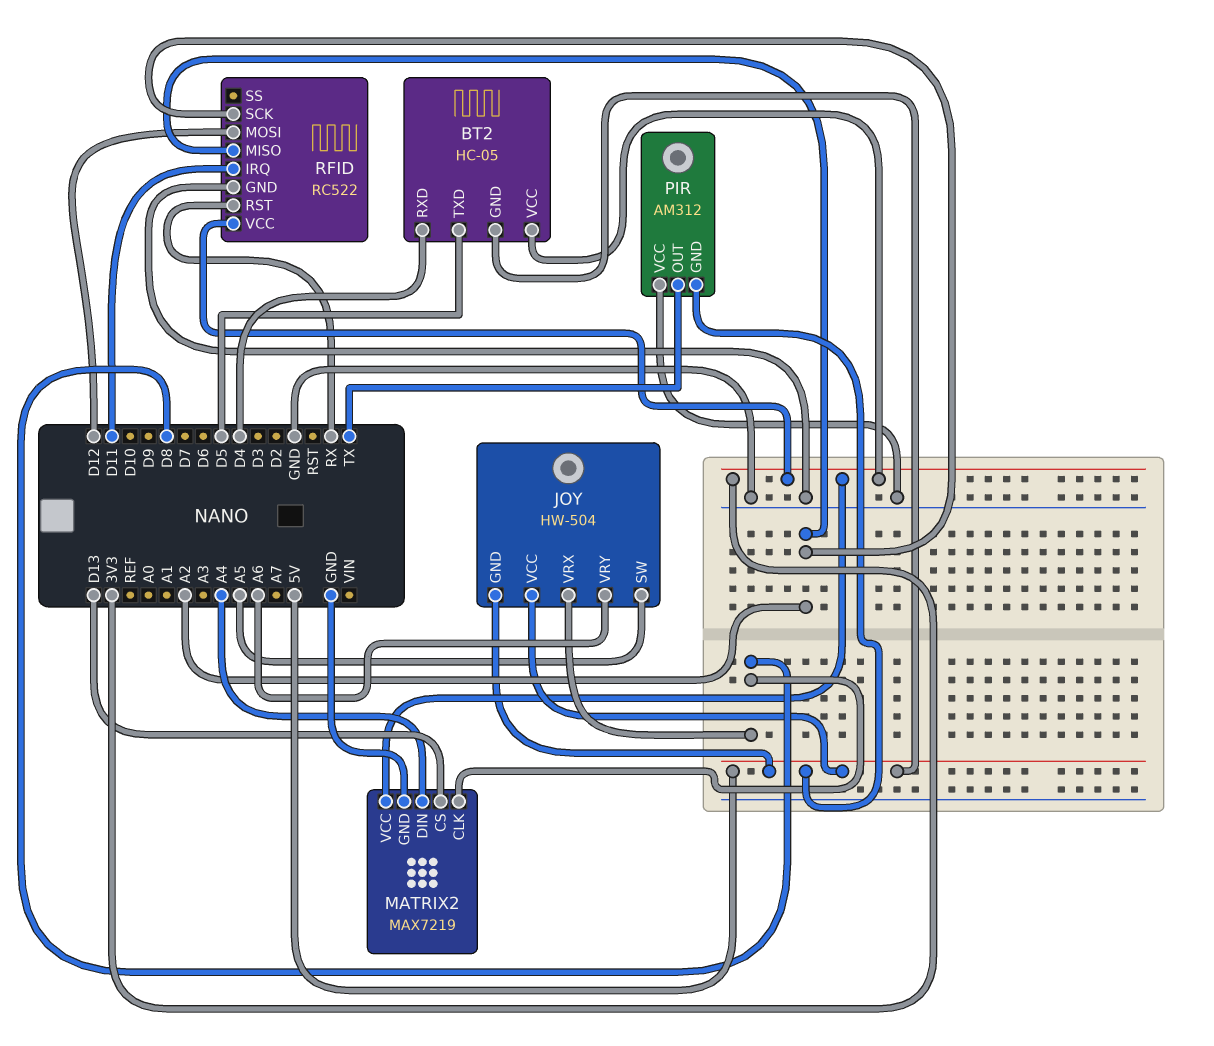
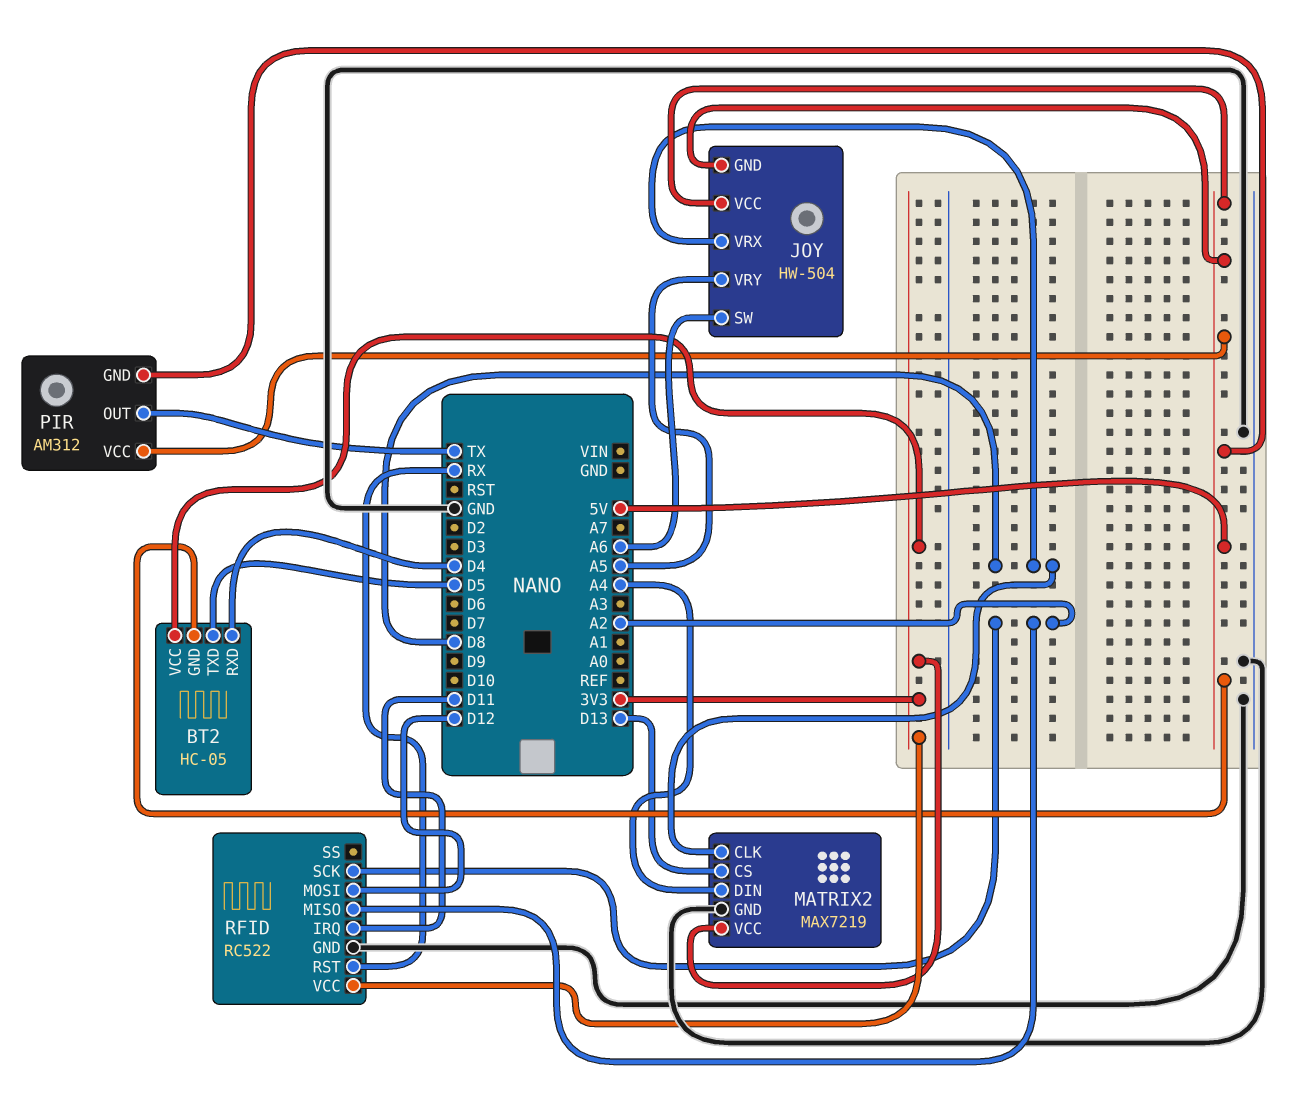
JOY pin SW: A5 -> A6
JOY pin VRY: A6 -> A5
PIR pin VCC: GND -> 5V

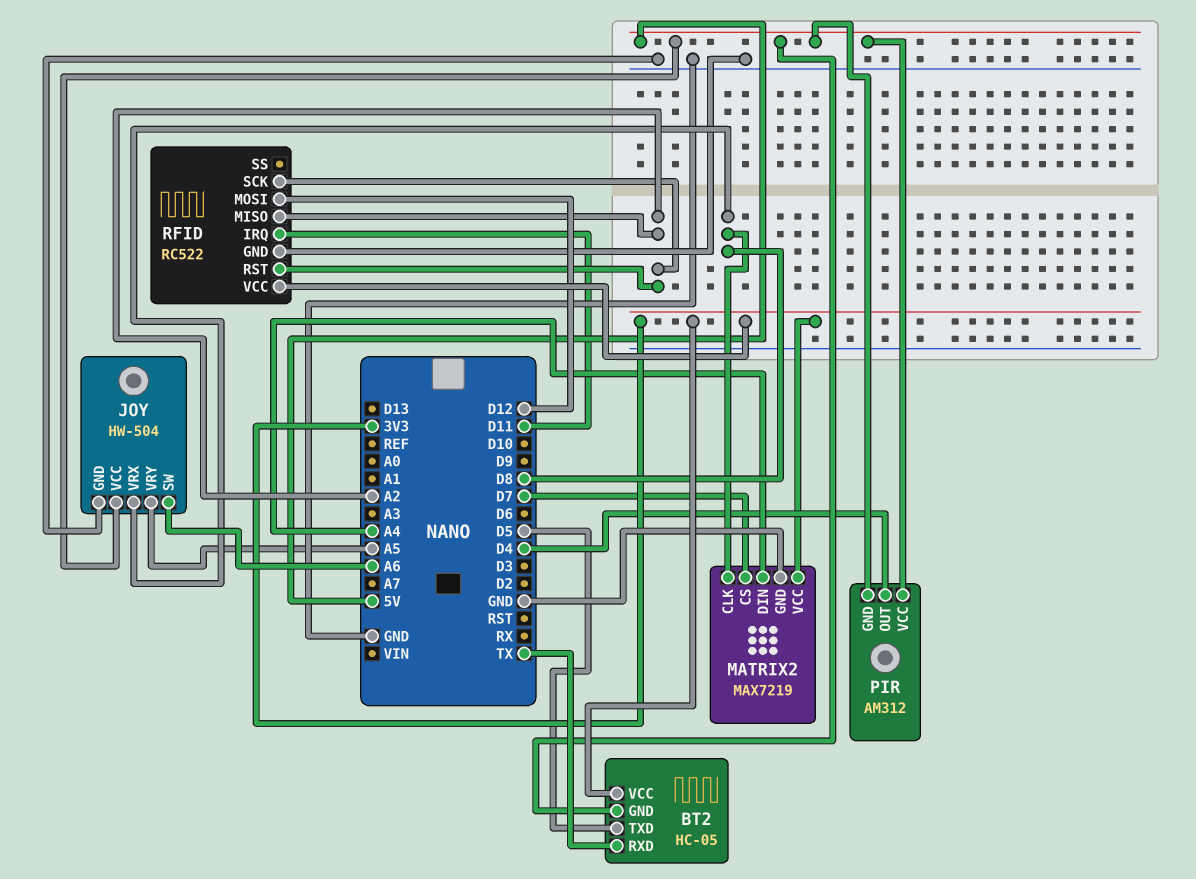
BT2 pin RXD: D4 -> TX
JOY pin GND: 5V -> GND
MATRIX2 pin CS: D13 -> D7
PIR pin OUT: TX -> D4
RFID pin RST: RX -> A2

